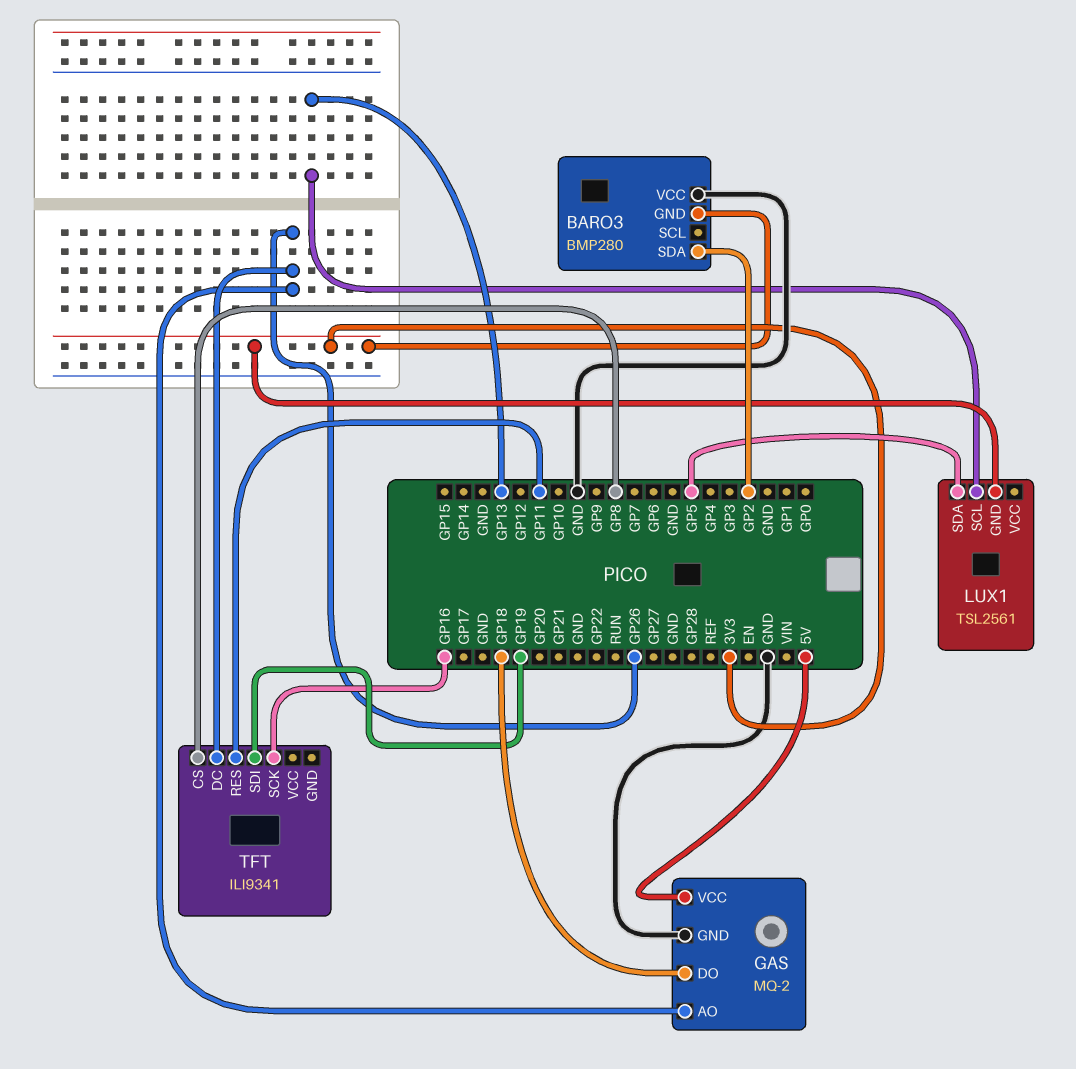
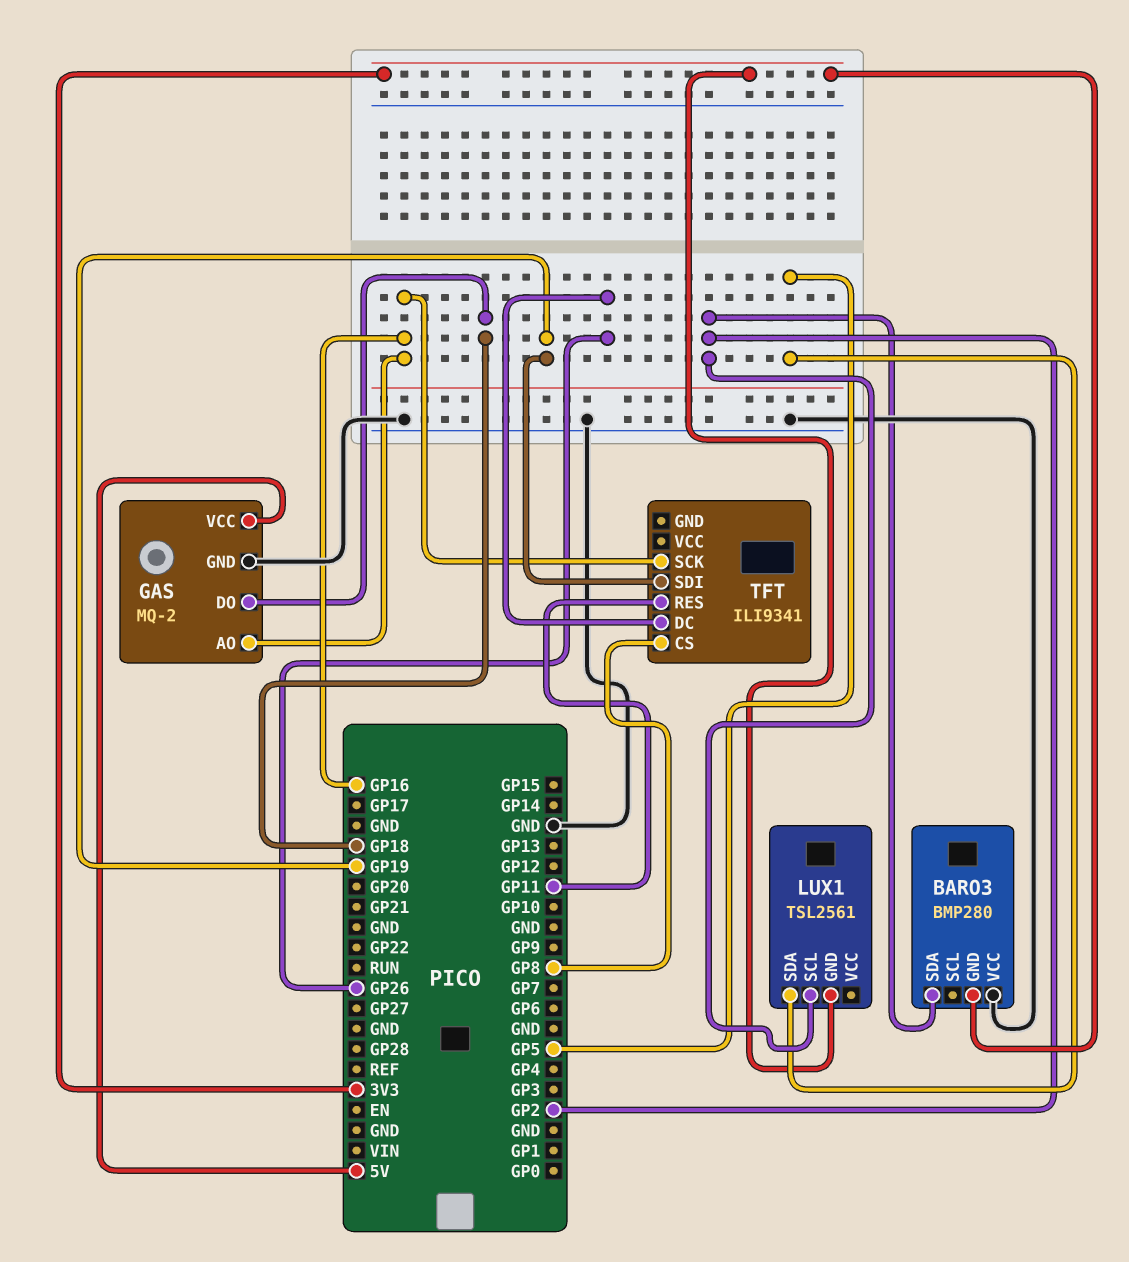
GAS pin AO: GP26 -> GP16
LUX1 pin SCL: GP13 -> GP2

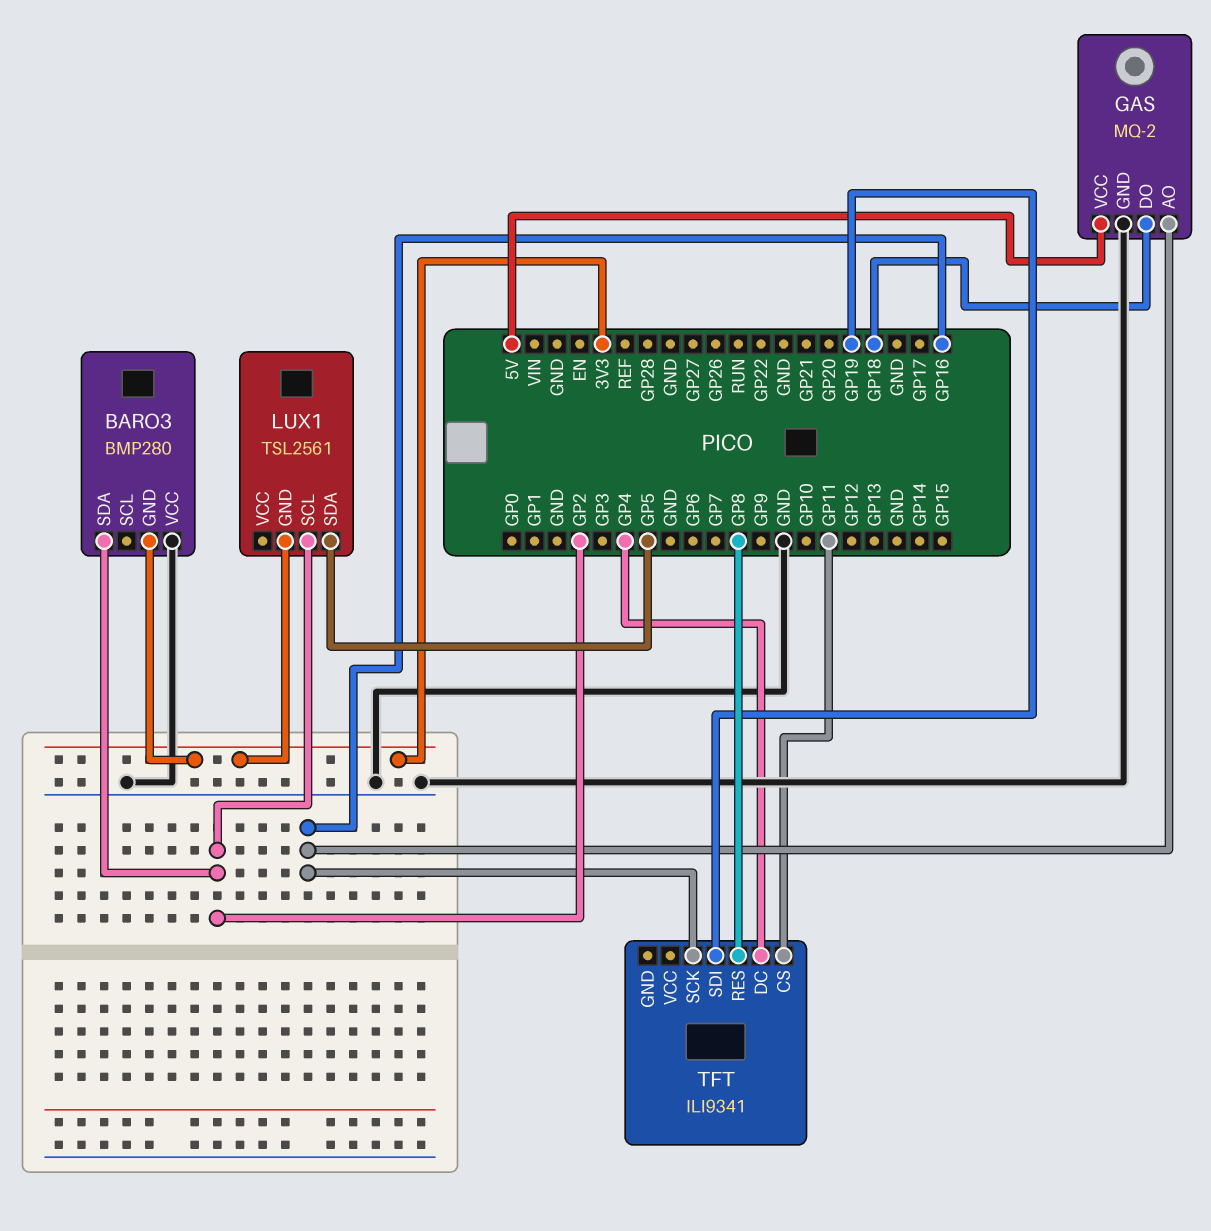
TFT pin CS: GP8 -> GP11
TFT pin DC: GP26 -> GP4
TFT pin RES: GP11 -> GP8

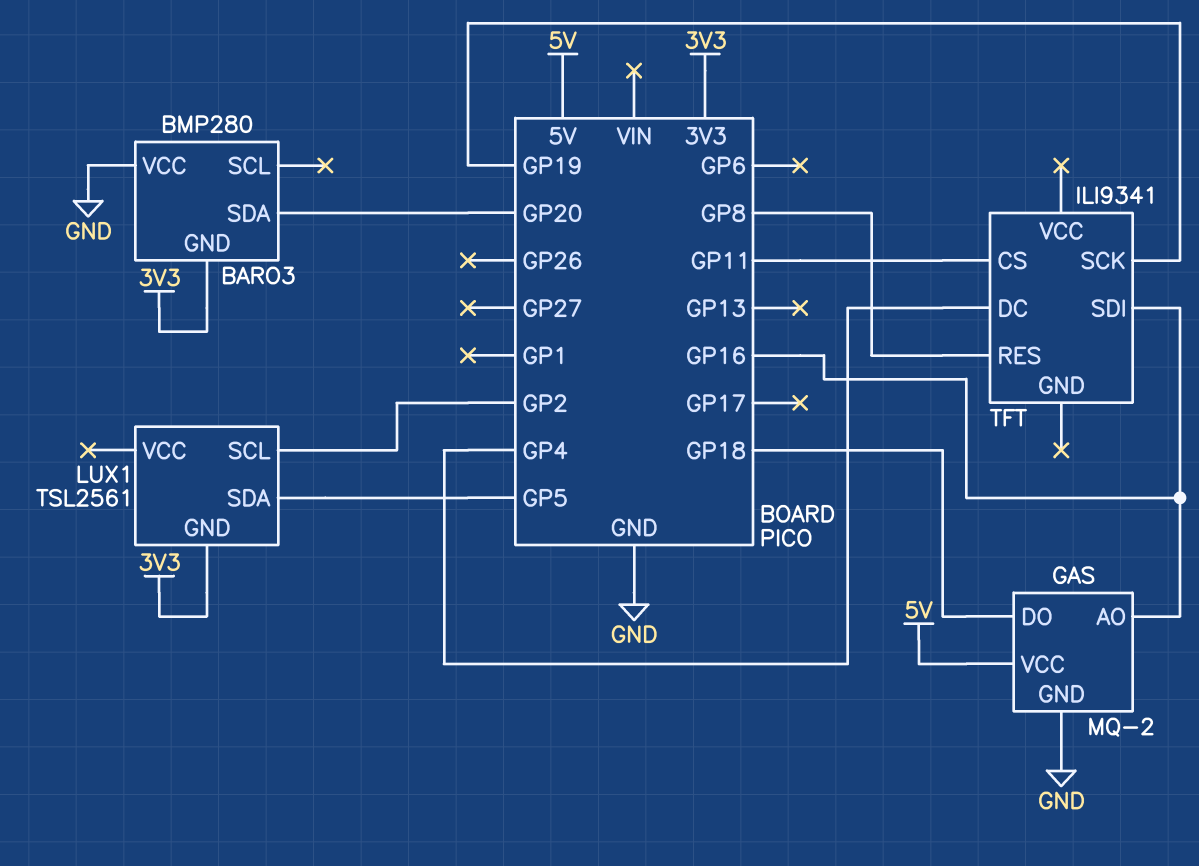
BARO3 pin SDA: GP2 -> GP20
TFT pin SCK: GP16 -> GP19
TFT pin SDI: GP19 -> GP16

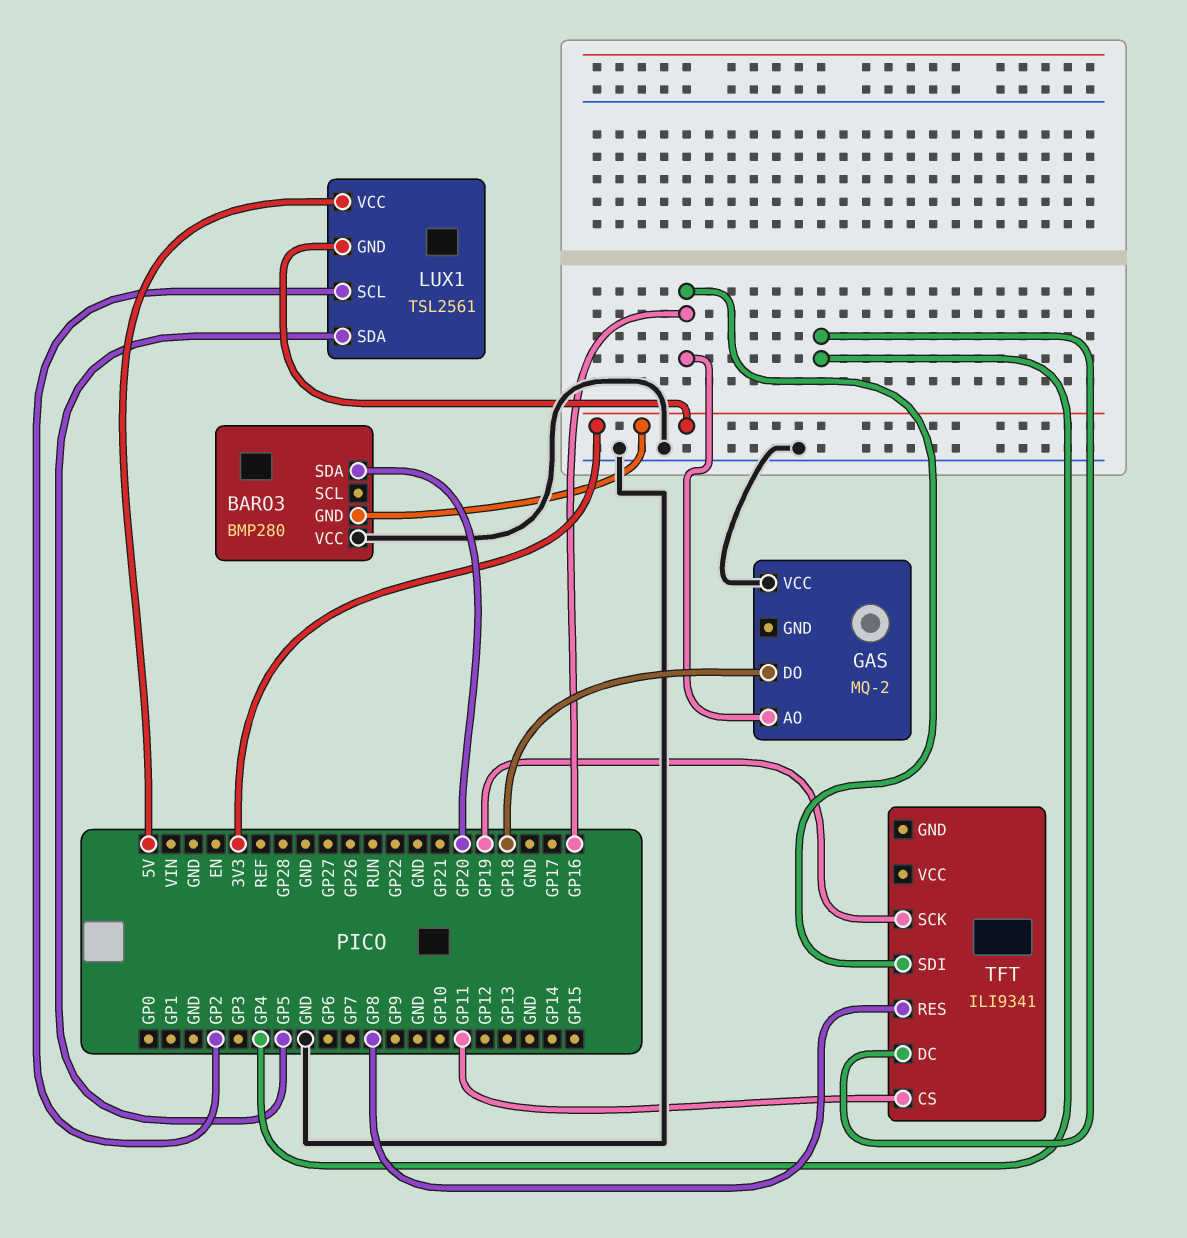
GAS pin GND: GND -> none
GAS pin VCC: 5V -> GND
LUX1 pin VCC: none -> 5V

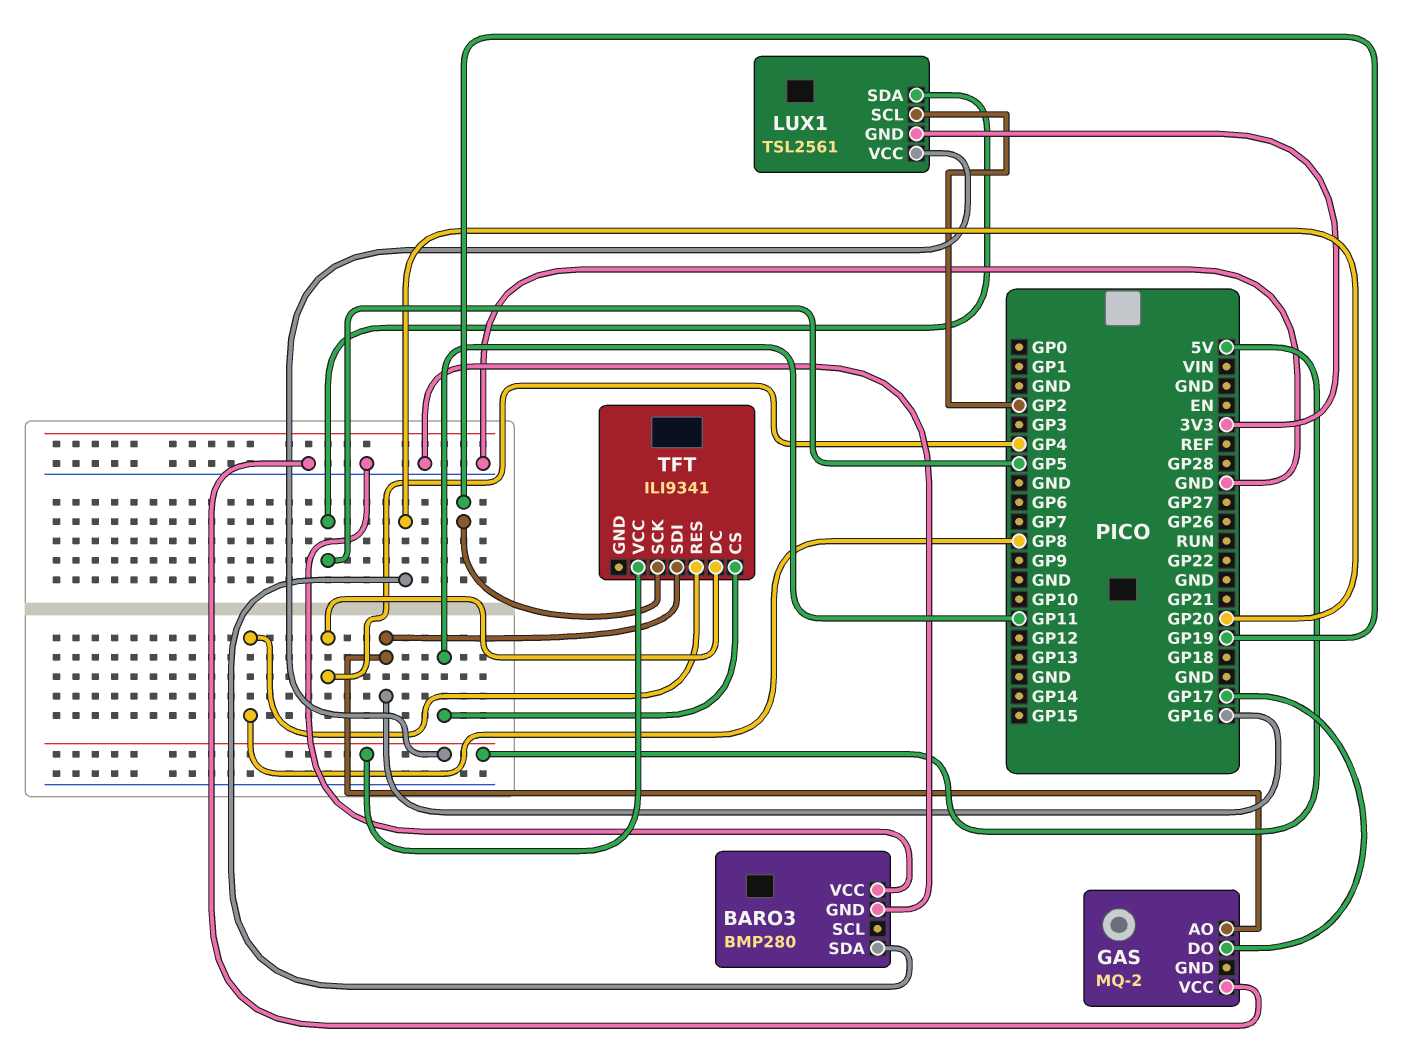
BARO3 pin GND: 3V3 -> GND
GAS pin DO: GP18 -> GP17
TFT pin VCC: none -> 5V

